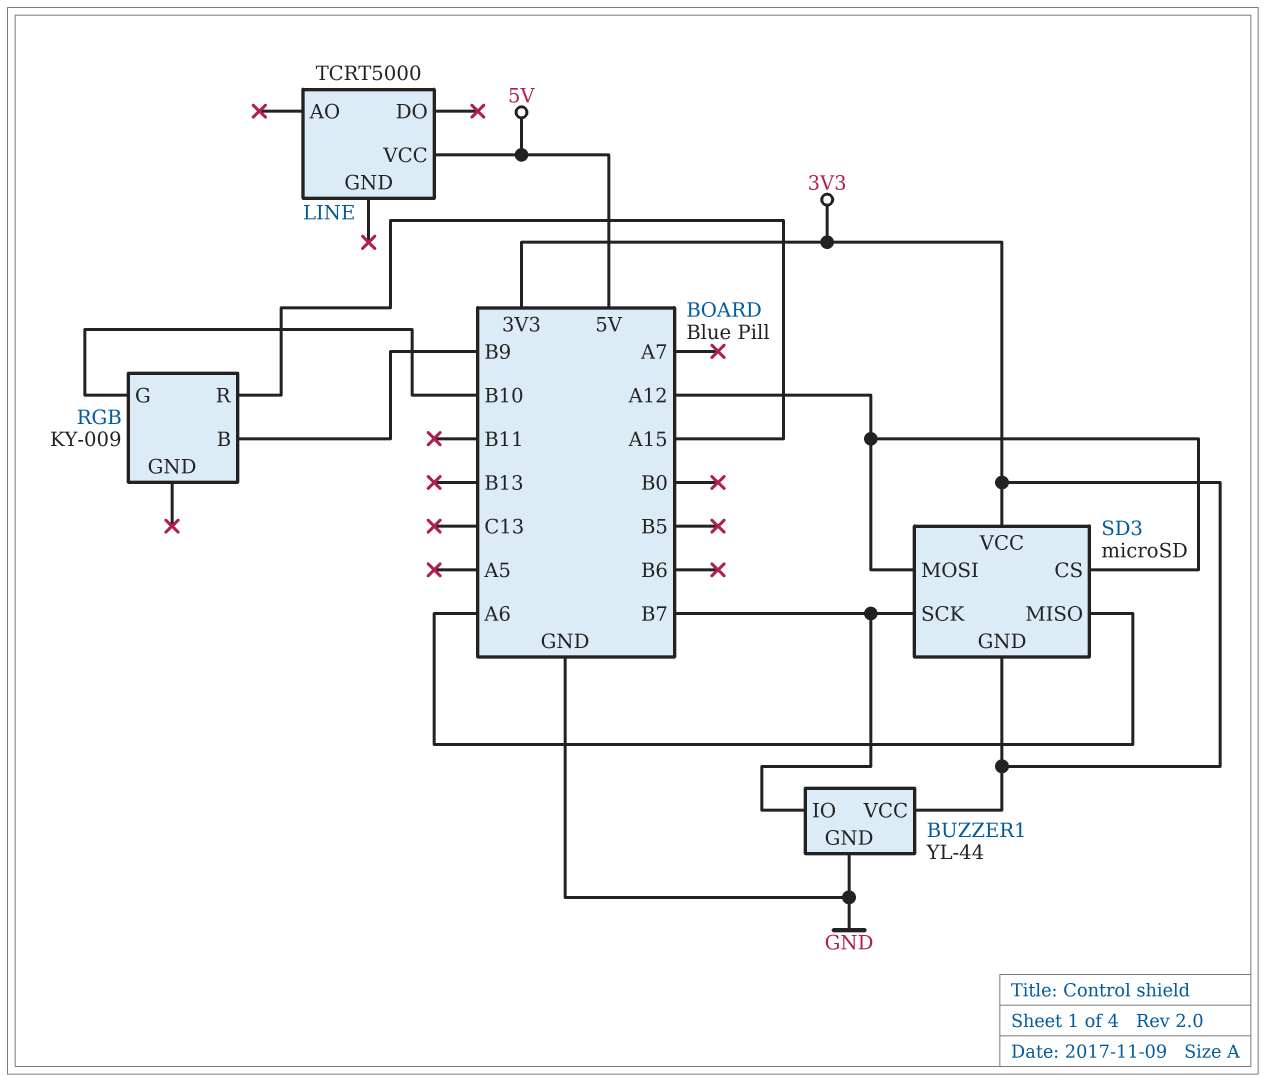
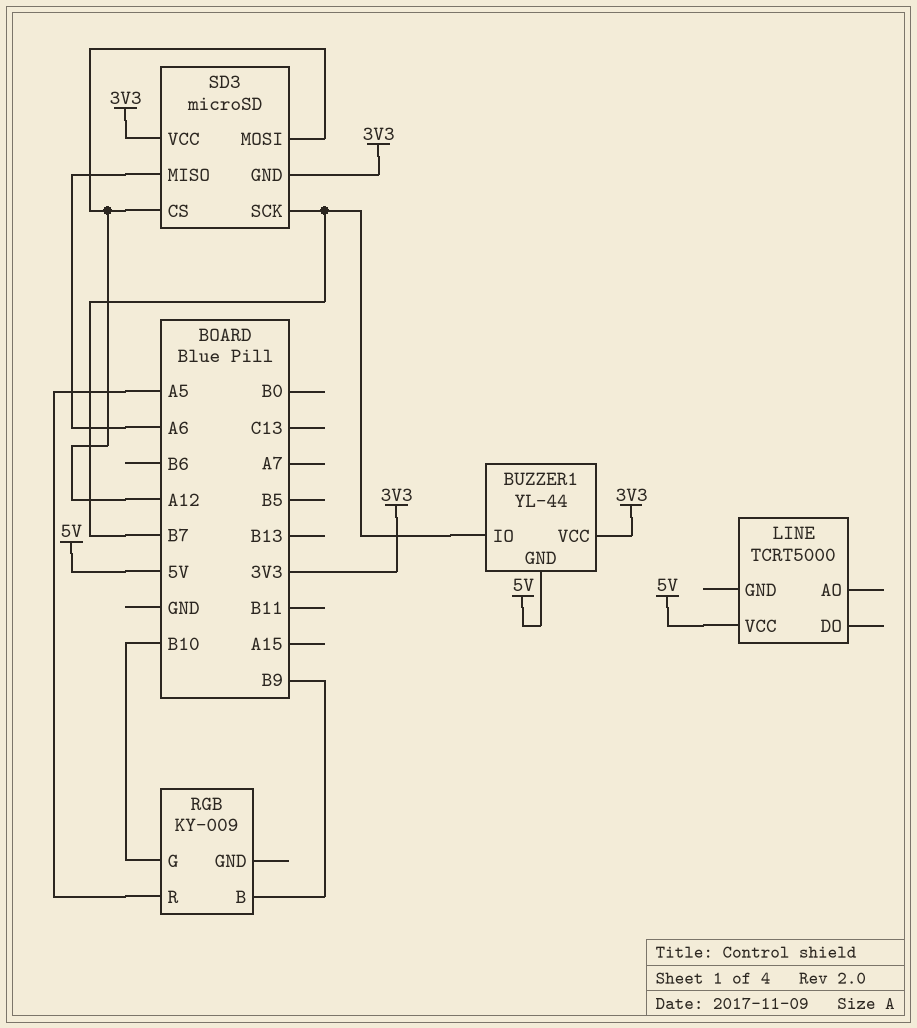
BUZZER1 pin GND: GND -> 5V
RGB pin R: A15 -> A5

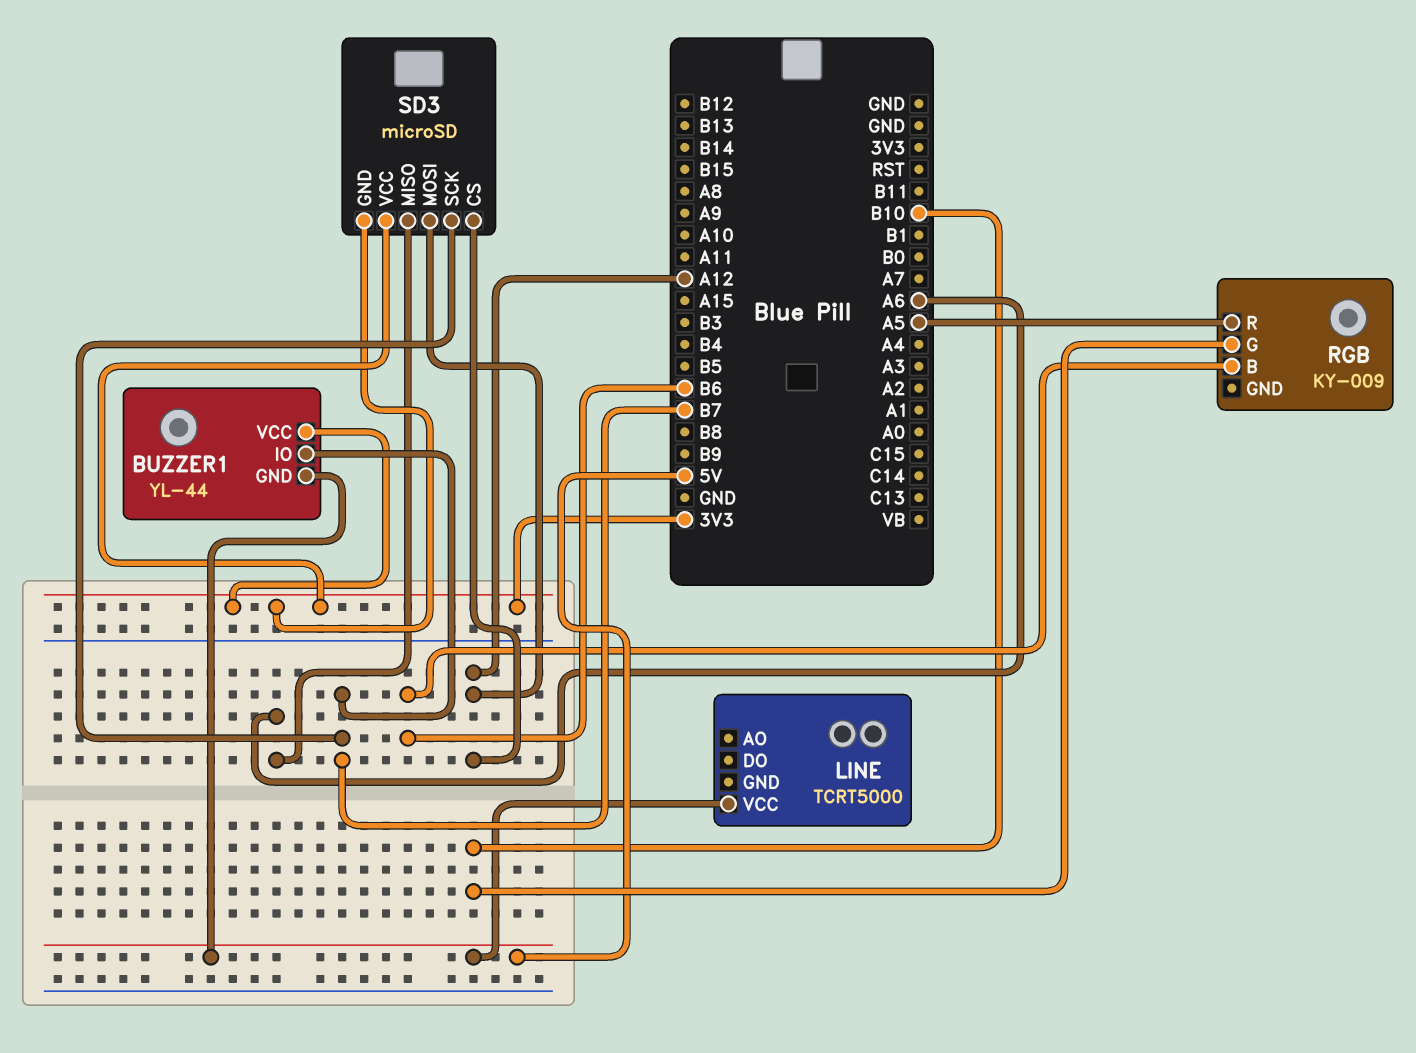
RGB pin B: B9 -> B6

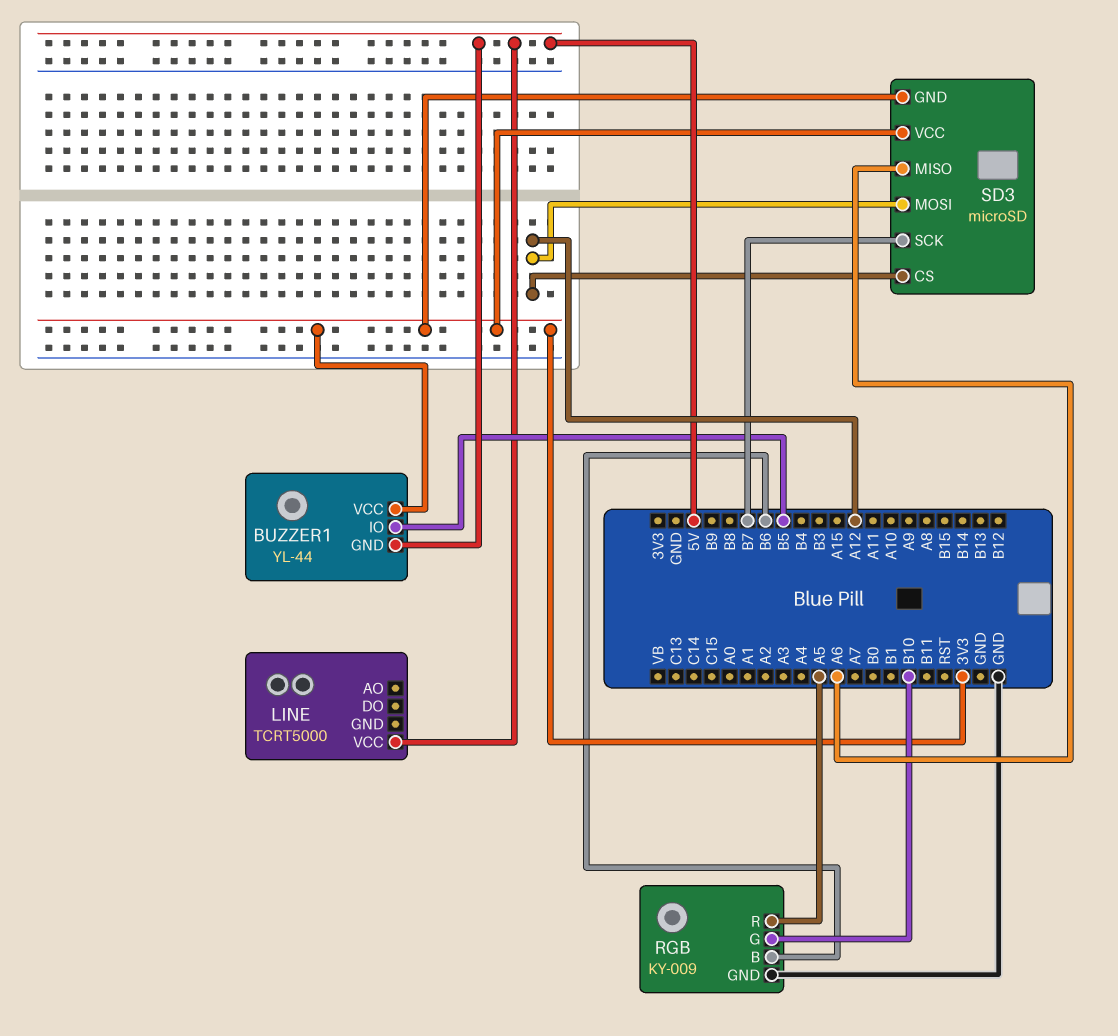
BUZZER1 pin IO: B7 -> B5
RGB pin GND: none -> GND

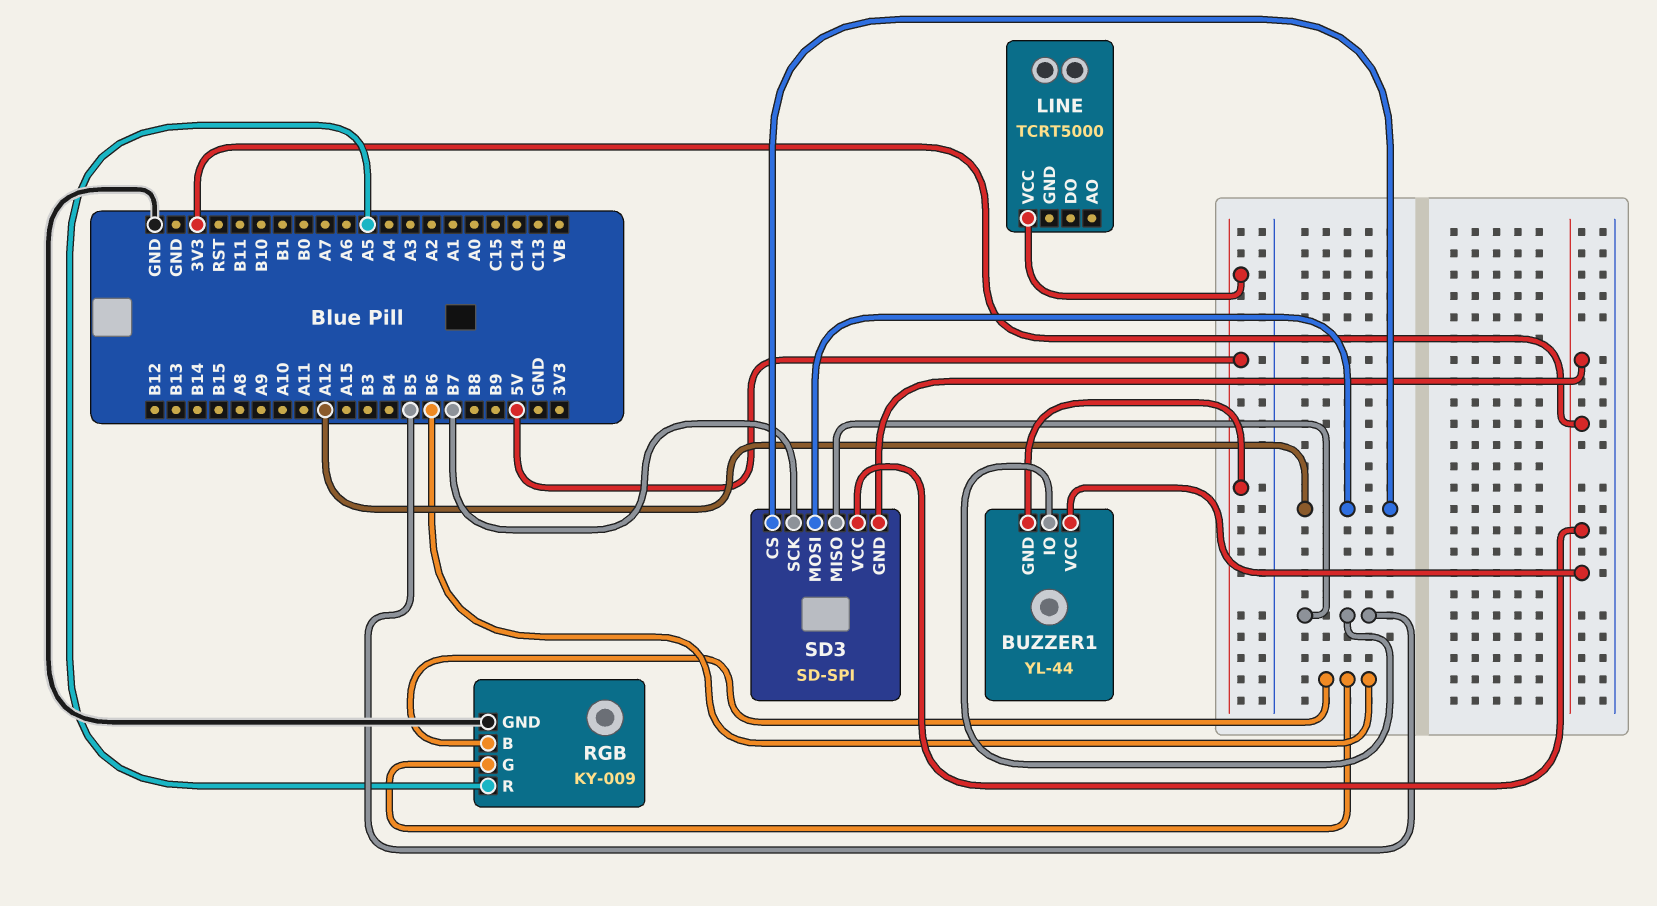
RGB pin G: B10 -> B6
SD3: microSD -> SD-SPI
SD3 pin MISO: A6 -> B5

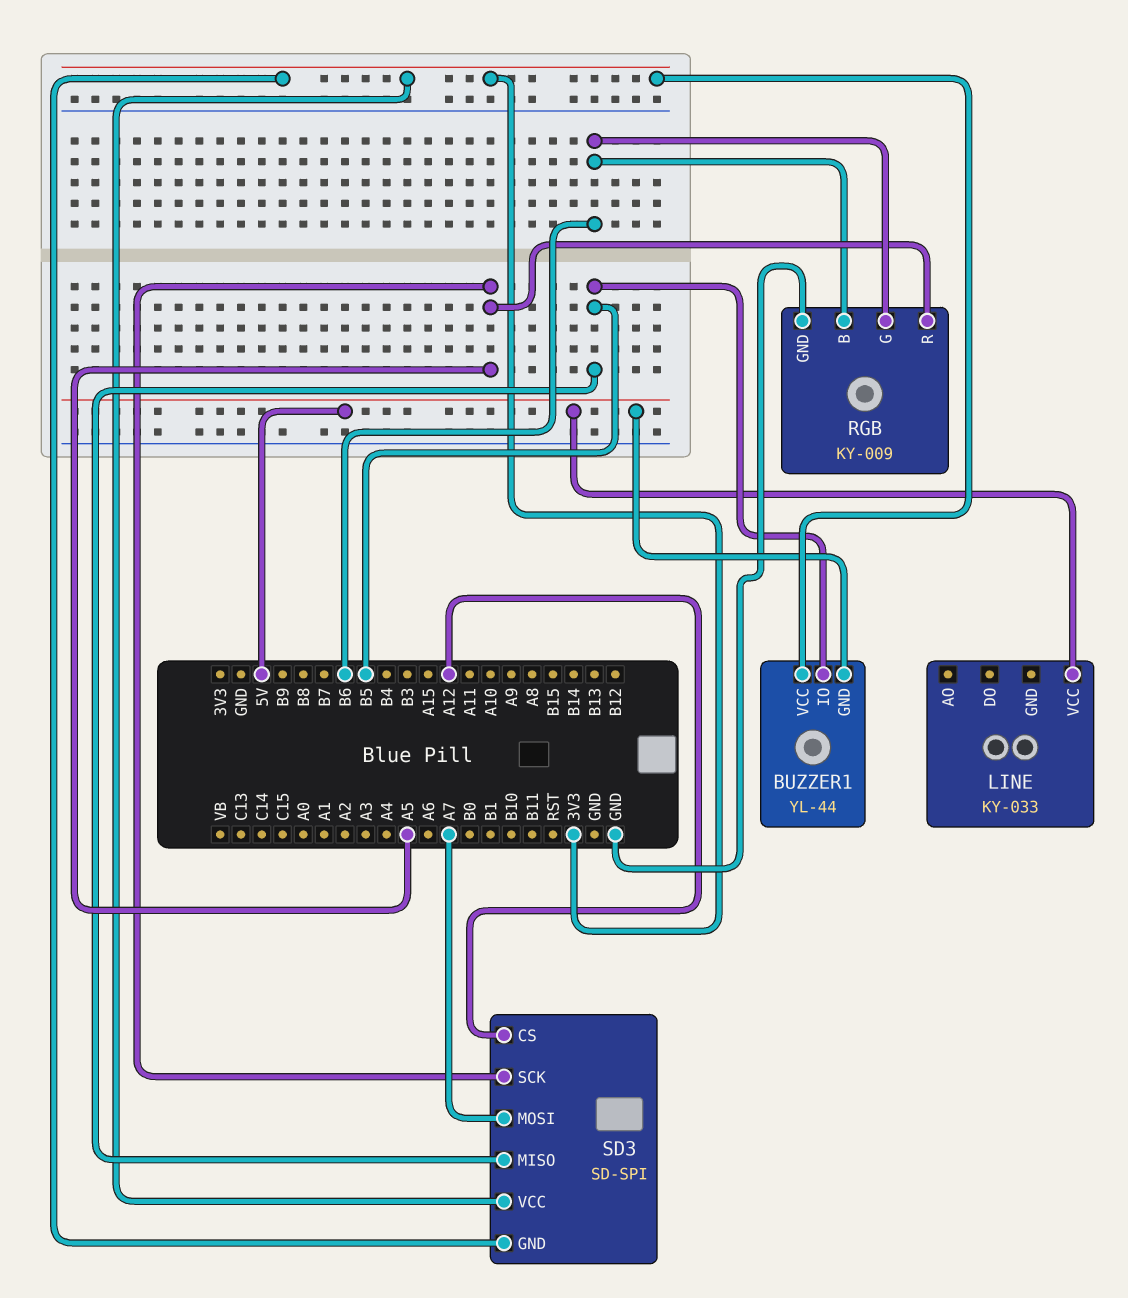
LINE: TCRT5000 -> KY-033
SD3 pin MOSI: A12 -> A7
SD3 pin SCK: B7 -> A5

